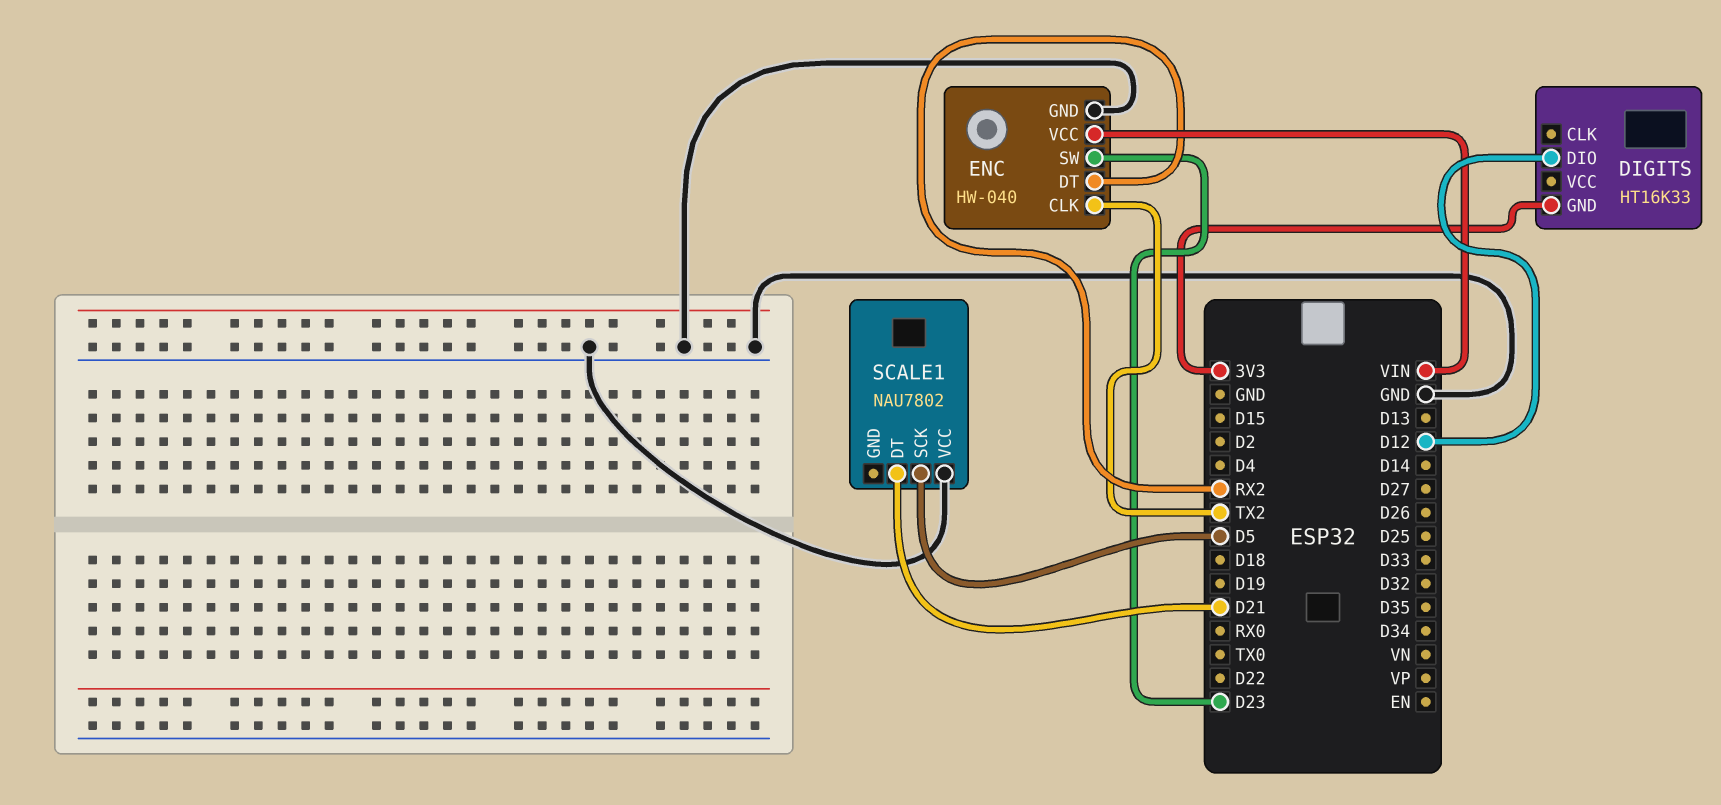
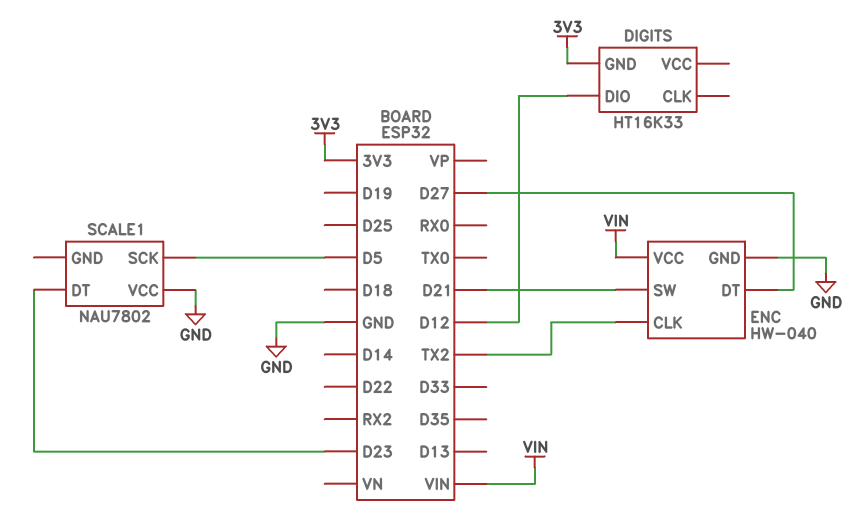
ENC pin DT: RX2 -> D27
ENC pin SW: D23 -> D21
SCALE1 pin DT: D21 -> D23

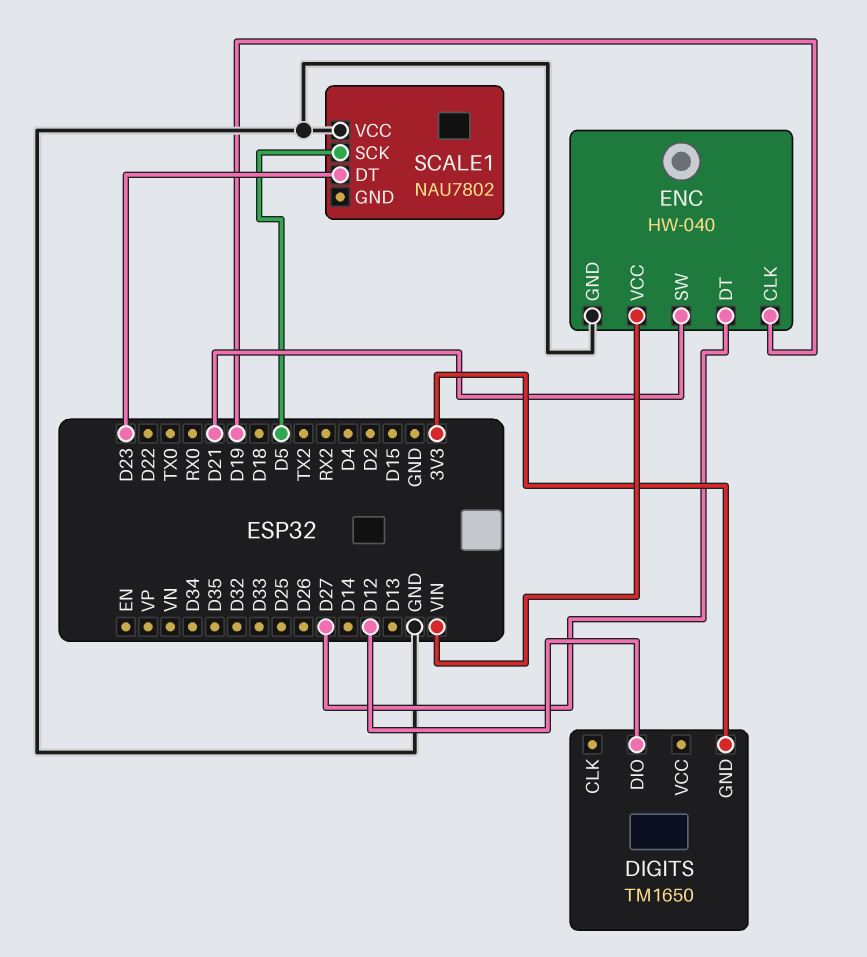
DIGITS: HT16K33 -> TM1650
ENC pin CLK: TX2 -> D19

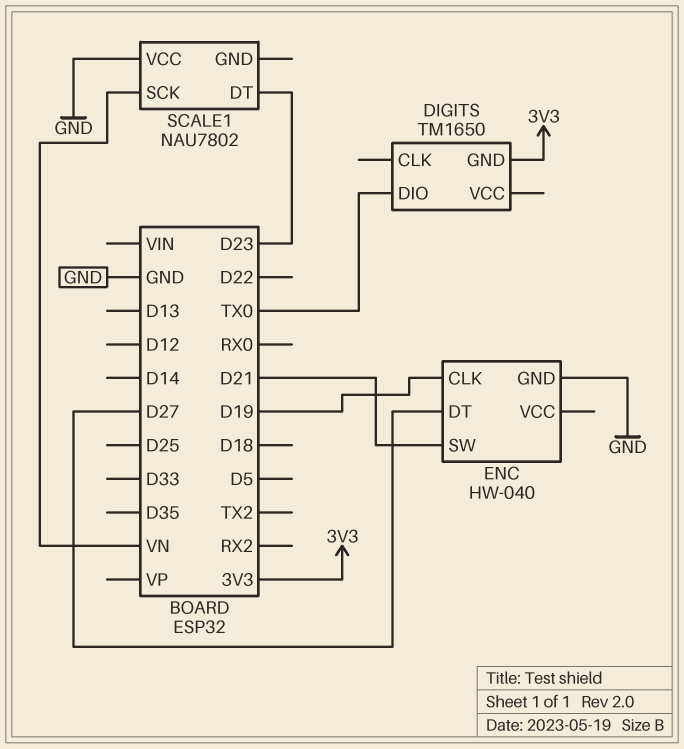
DIGITS pin DIO: D12 -> TX0
ENC pin VCC: VIN -> none
SCALE1 pin SCK: D5 -> VN

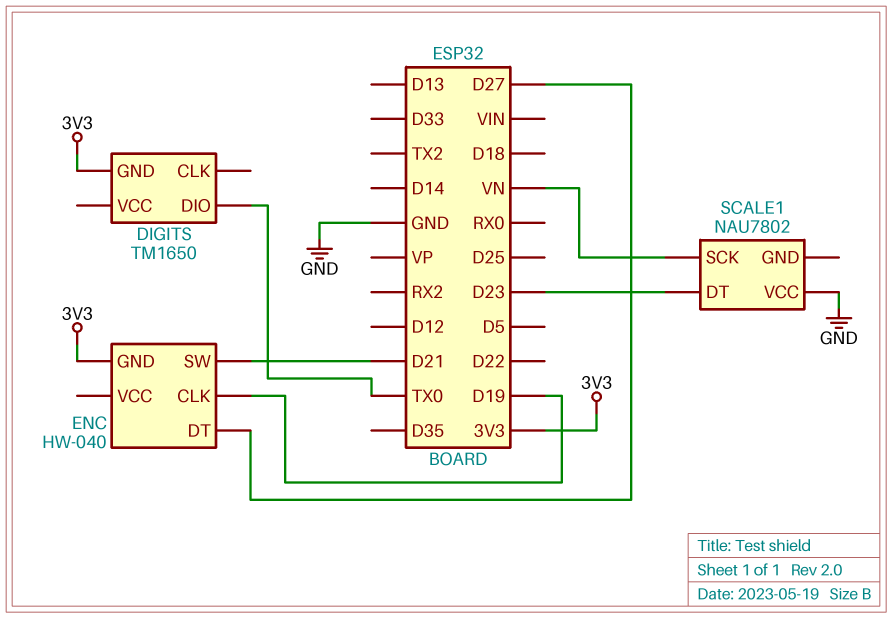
ENC pin GND: GND -> 3V3

